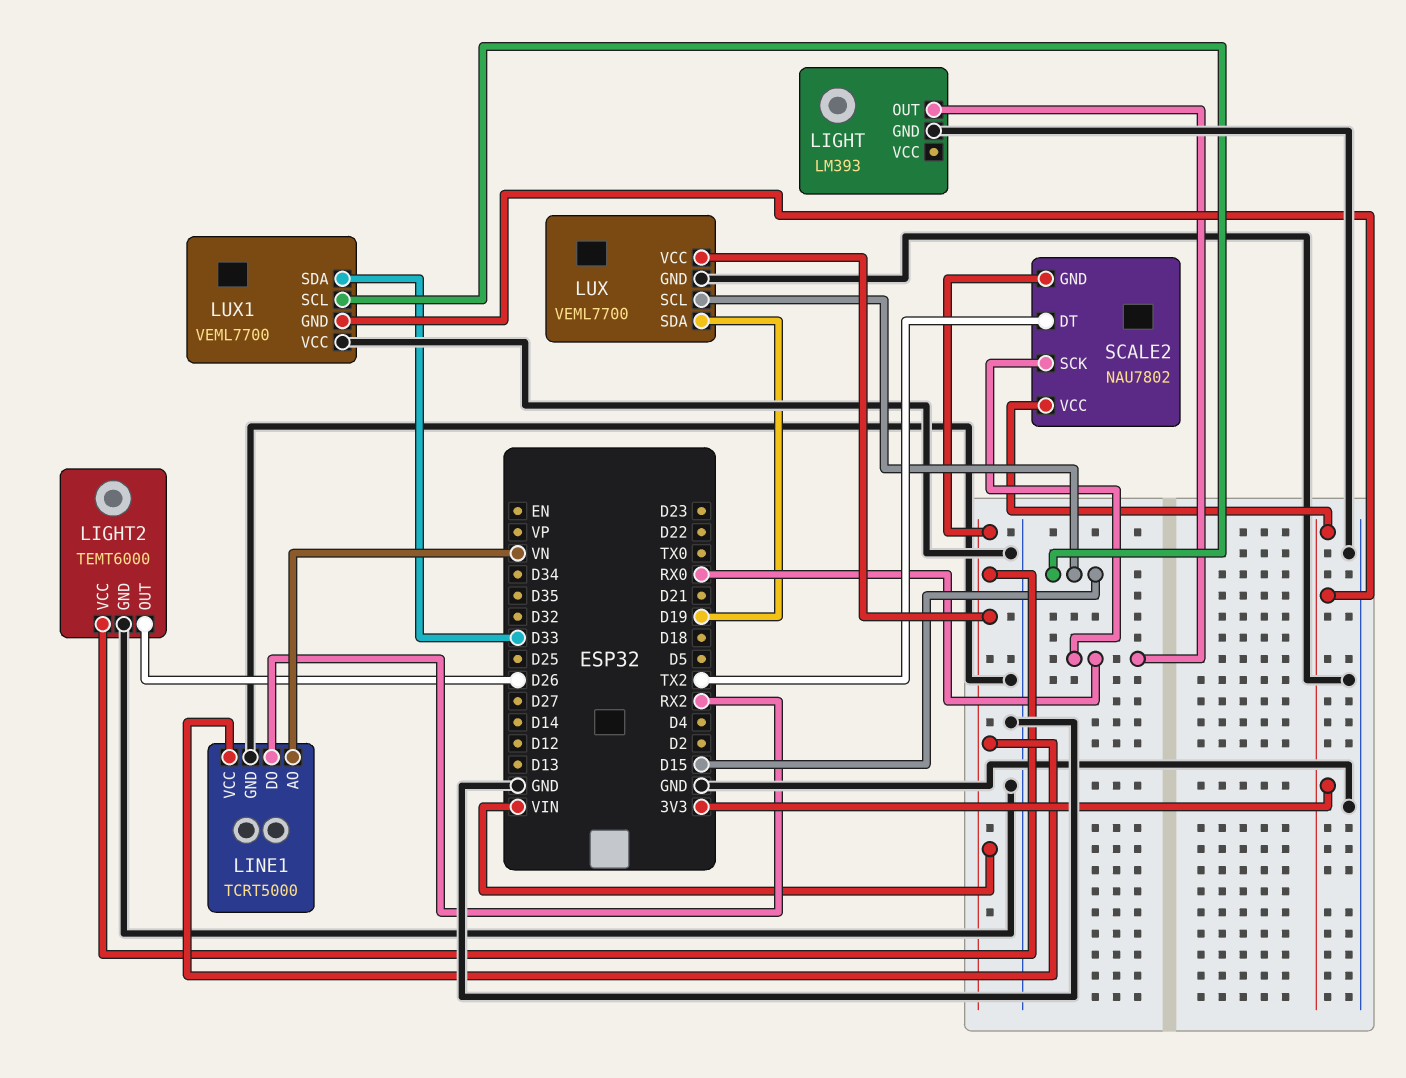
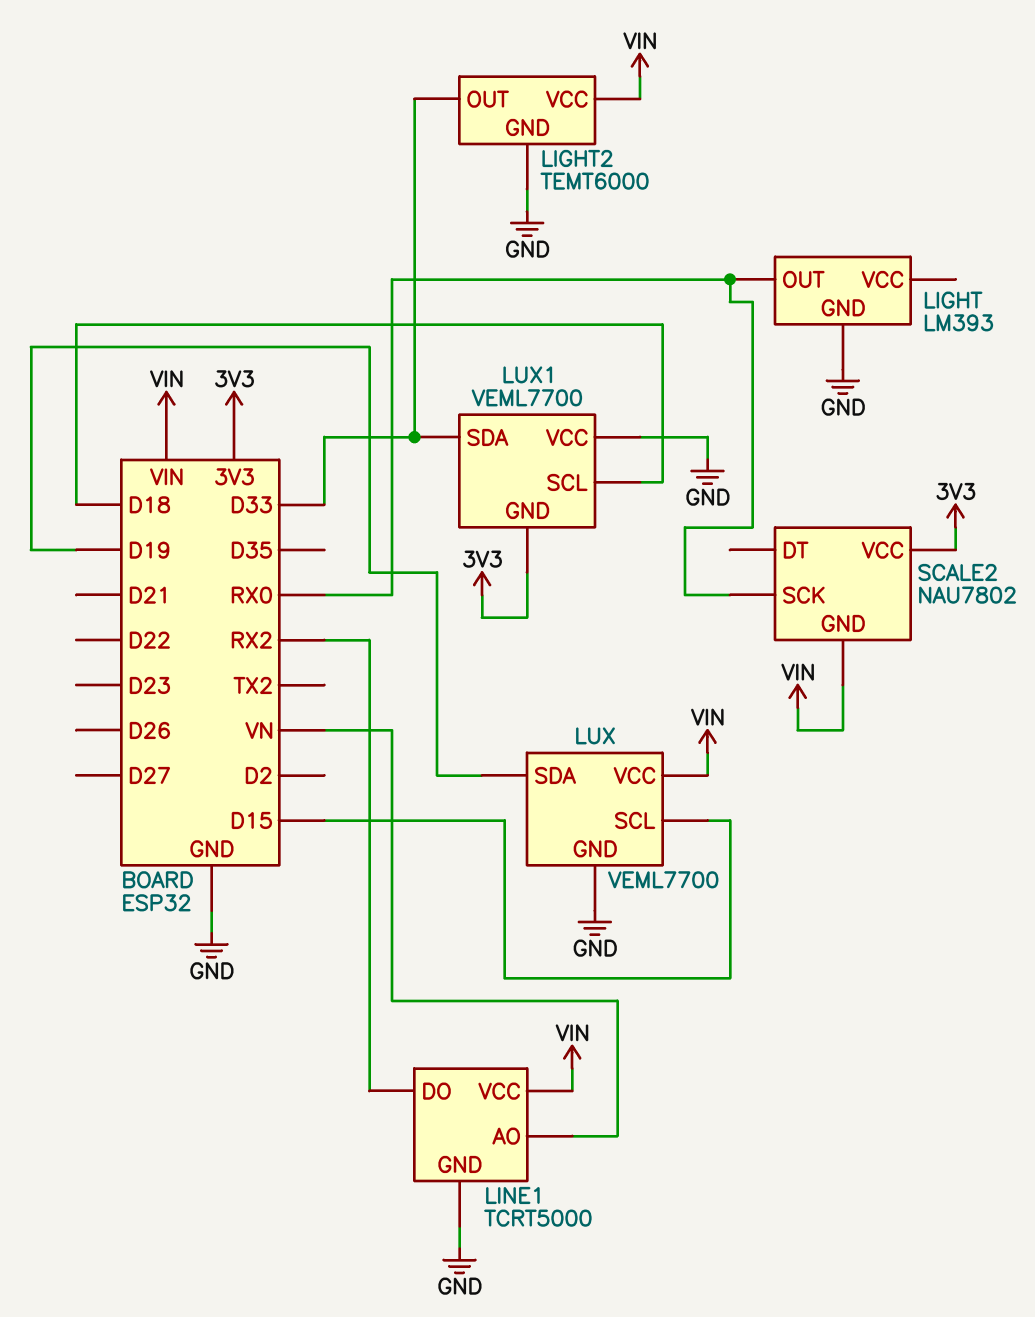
LIGHT2 pin OUT: D26 -> D33
LUX1 pin SCL: D15 -> D18
SCALE2 pin DT: TX2 -> none

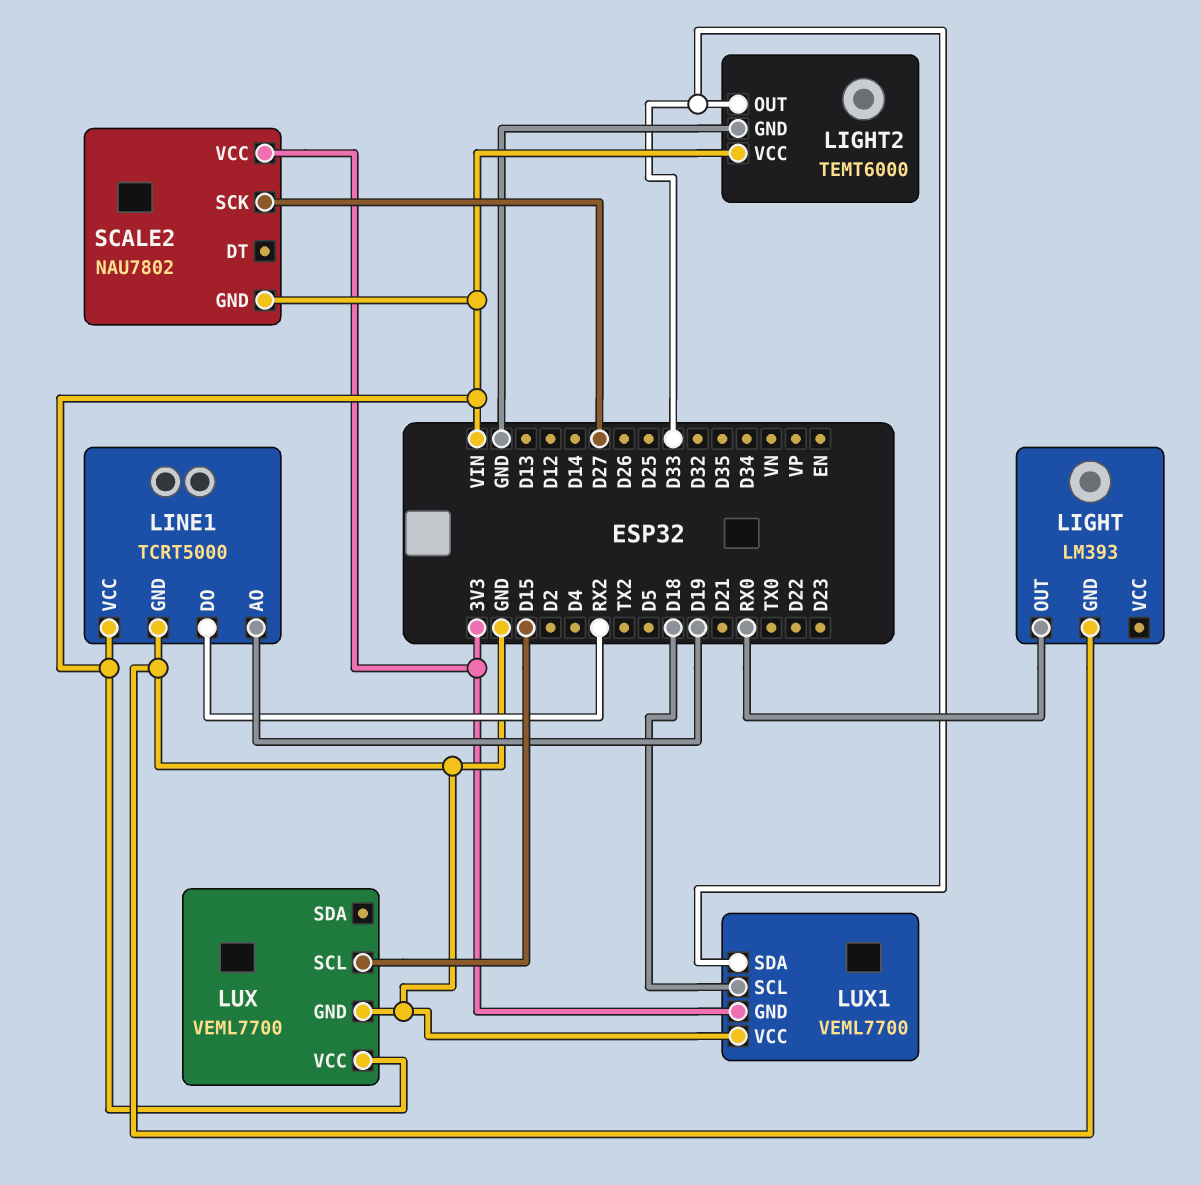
LINE1 pin AO: VN -> D19
LUX pin SDA: D19 -> none
SCALE2 pin SCK: RX0 -> D27

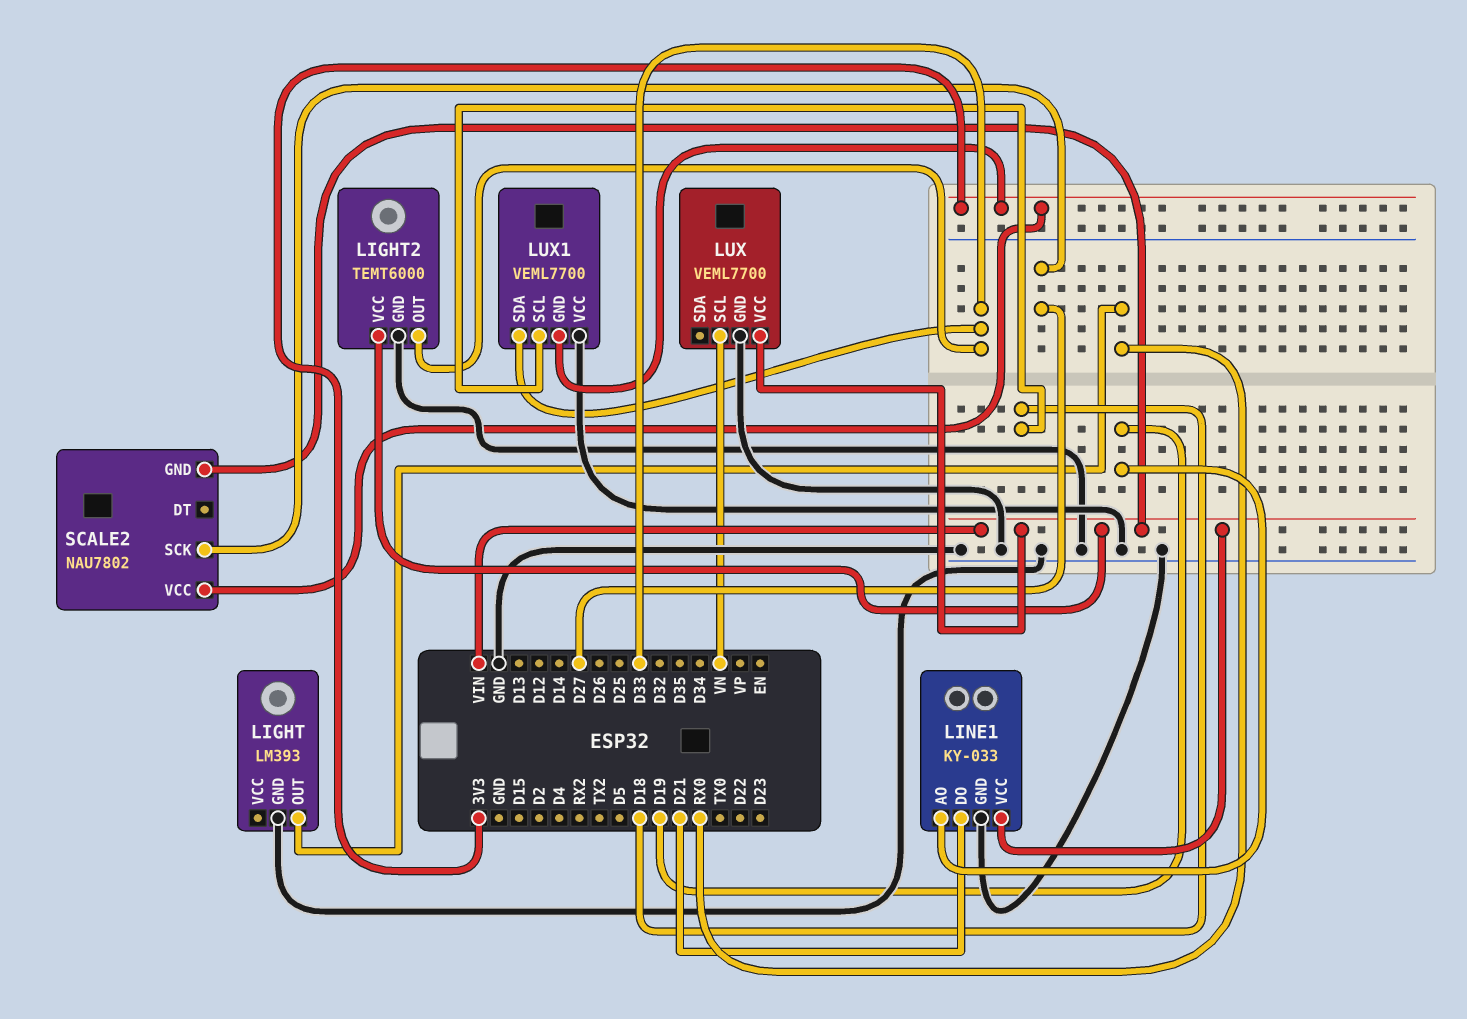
LINE1: TCRT5000 -> KY-033
LINE1 pin DO: RX2 -> D21
LUX pin SCL: D15 -> VN

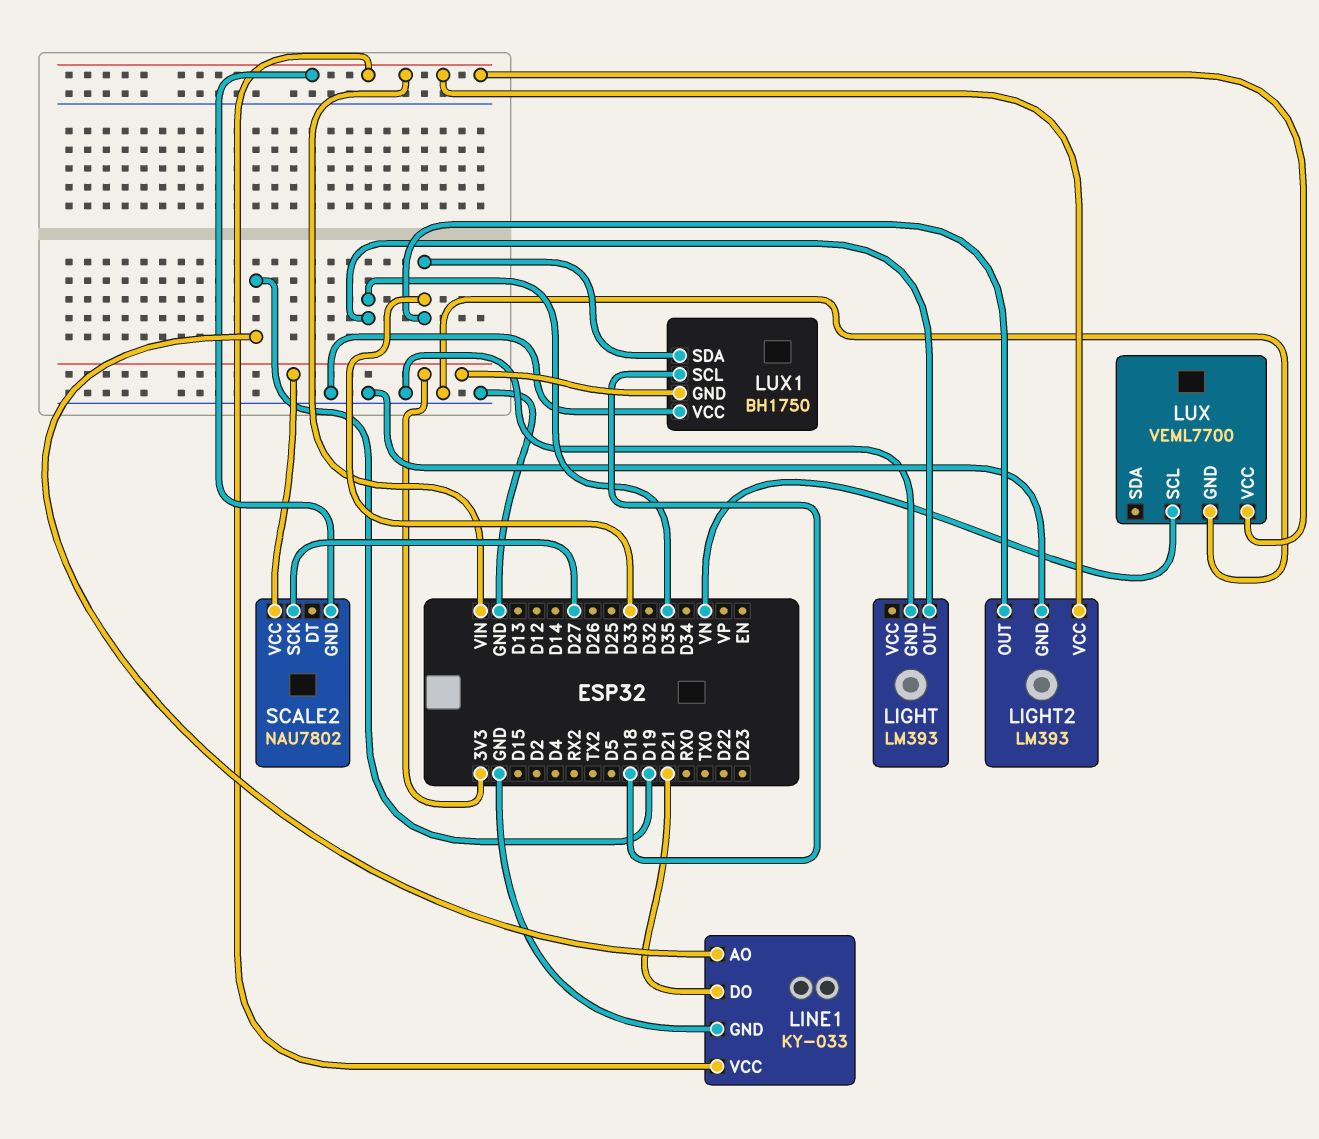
LIGHT pin OUT: RX0 -> D35
LIGHT2: TEMT6000 -> LM393
LUX1: VEML7700 -> BH1750

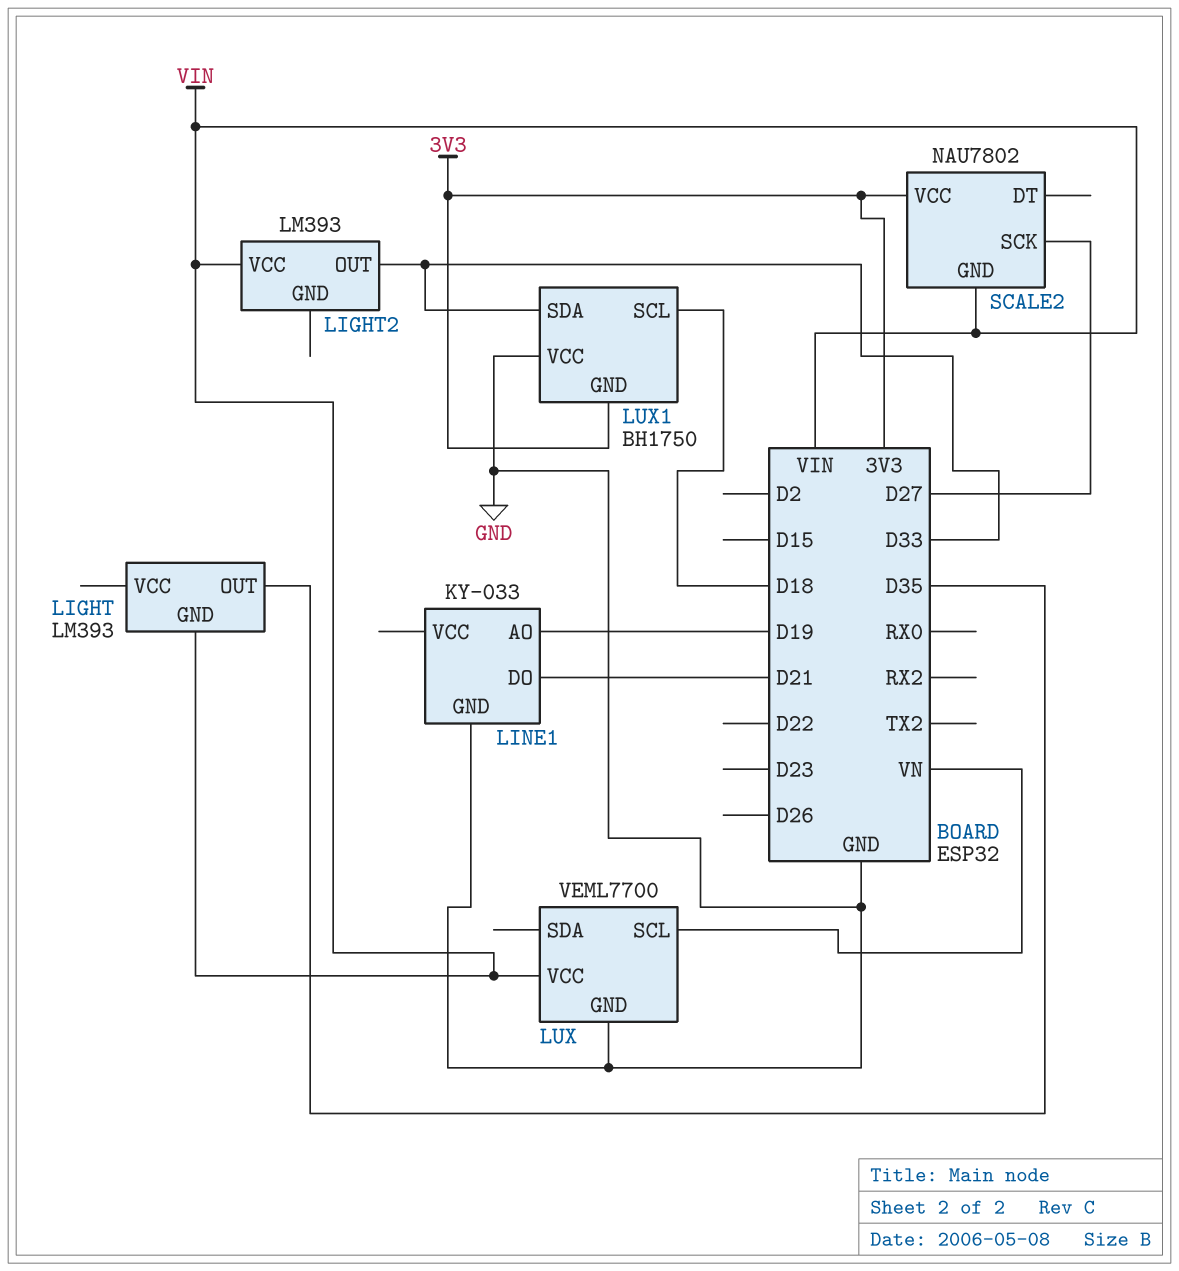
LIGHT pin GND: GND -> VIN
LIGHT2 pin GND: GND -> none
LINE1 pin VCC: VIN -> none

